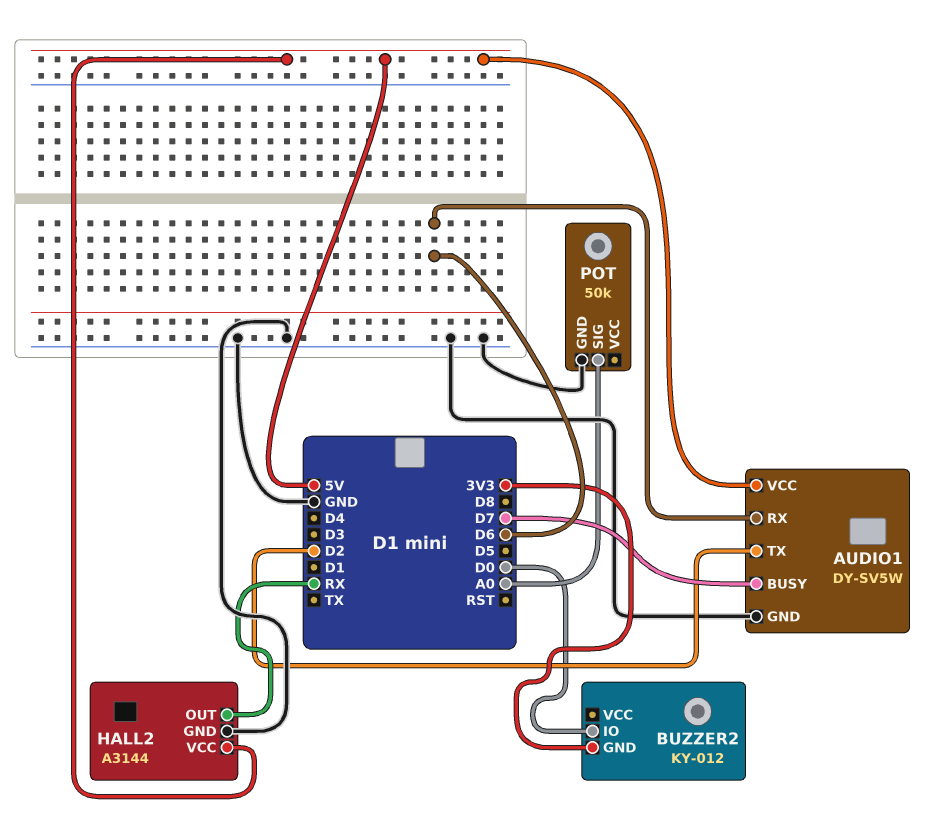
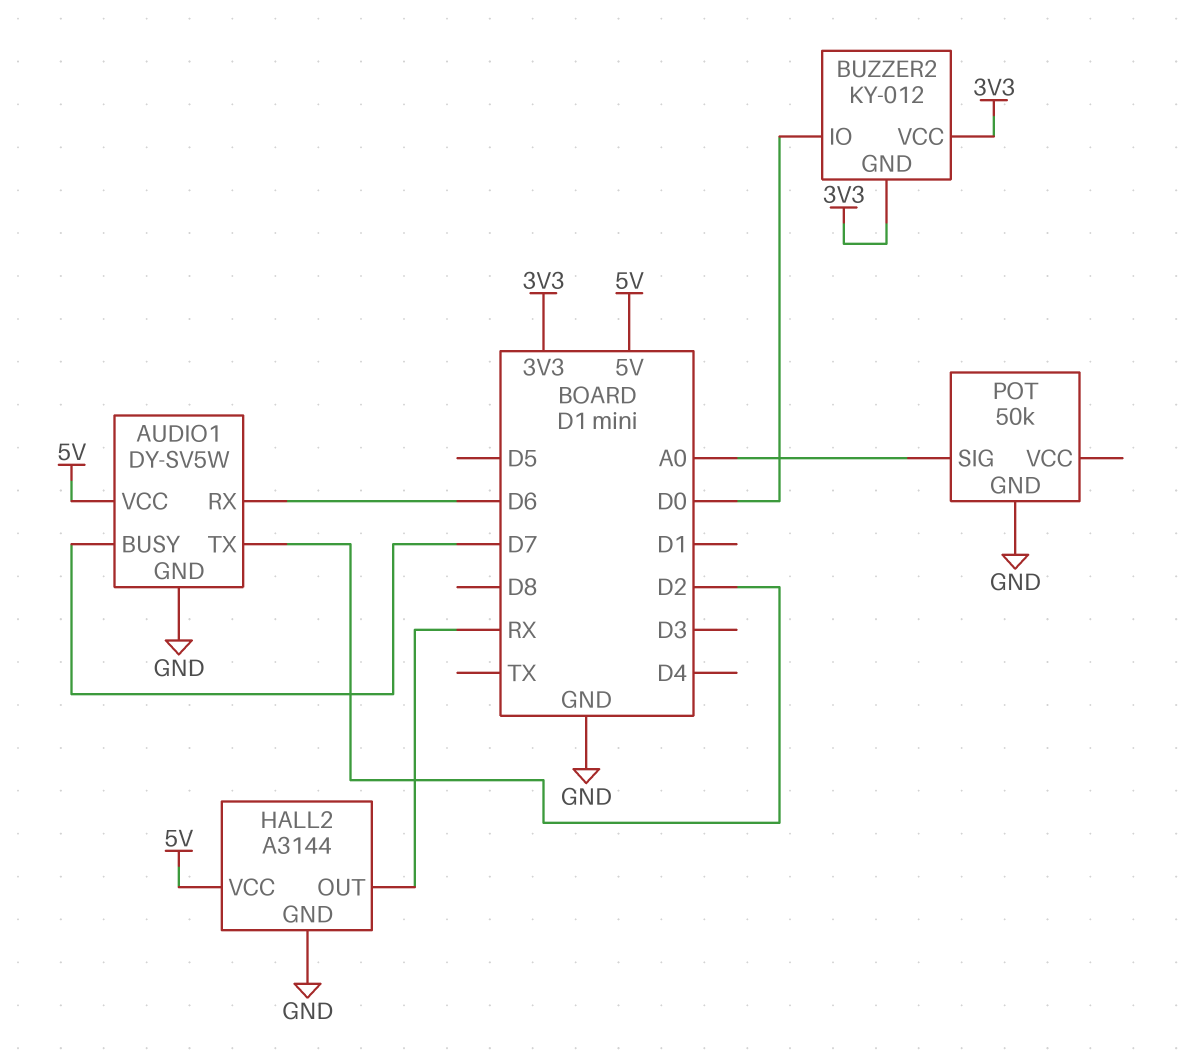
BUZZER2 pin VCC: none -> 3V3

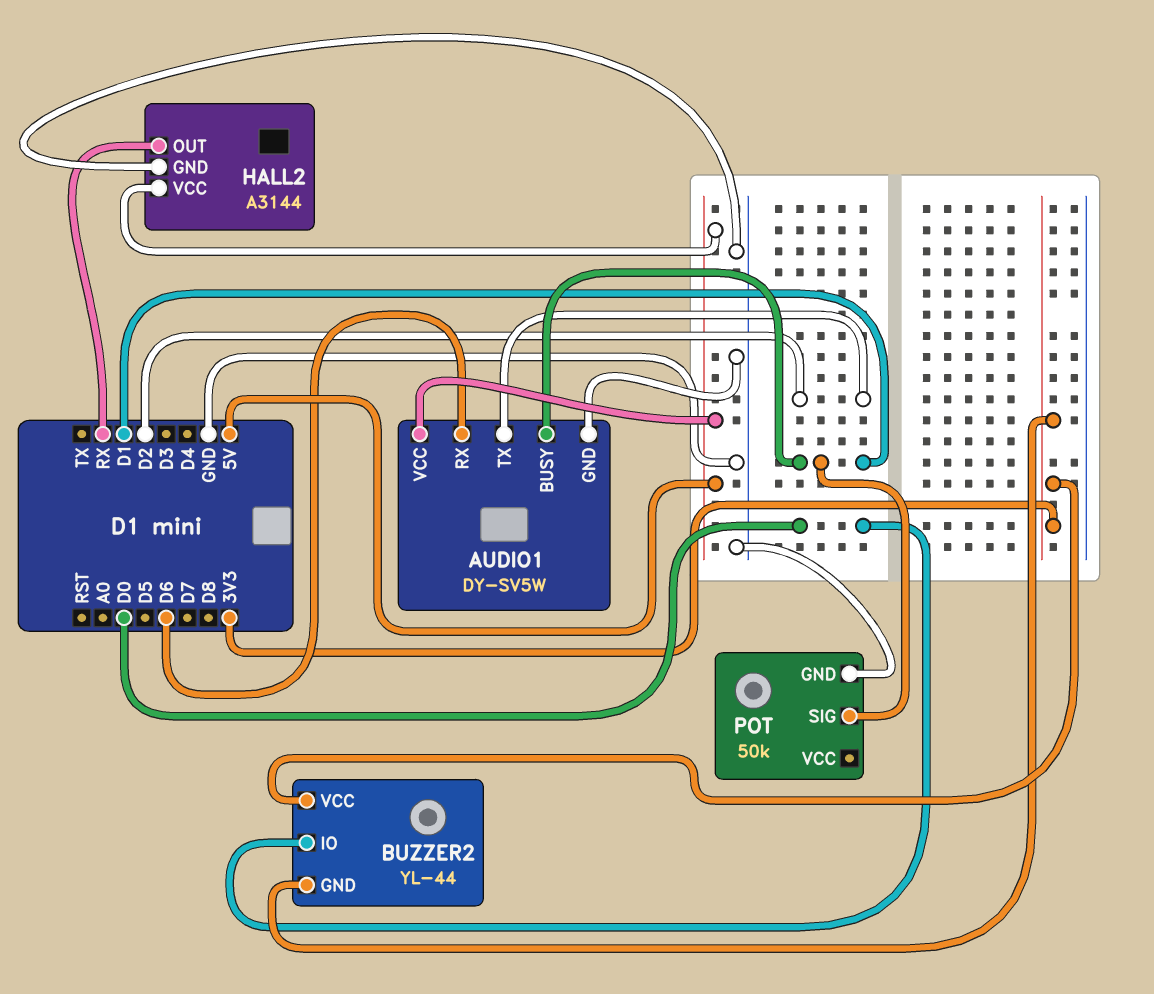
AUDIO1 pin BUSY: D7 -> D1
BUZZER2: KY-012 -> YL-44
POT pin SIG: A0 -> D1

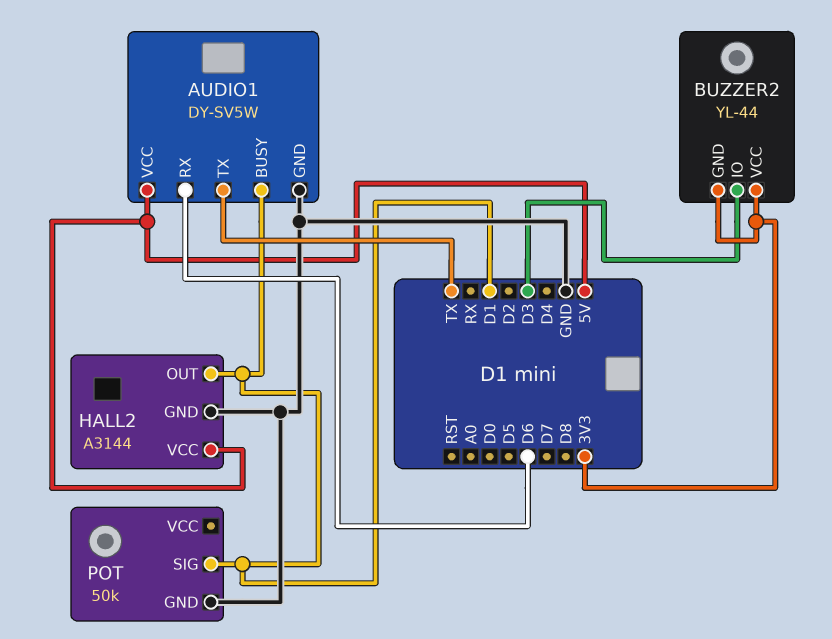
AUDIO1 pin TX: D2 -> TX
BUZZER2 pin IO: D0 -> D3
HALL2 pin OUT: RX -> D1

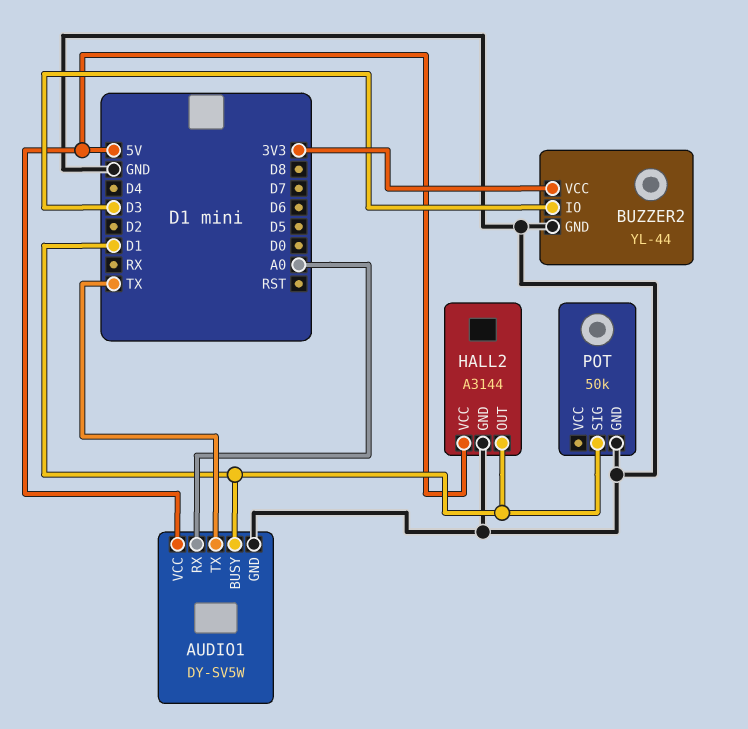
AUDIO1 pin RX: D6 -> A0
BUZZER2 pin GND: 3V3 -> GND

